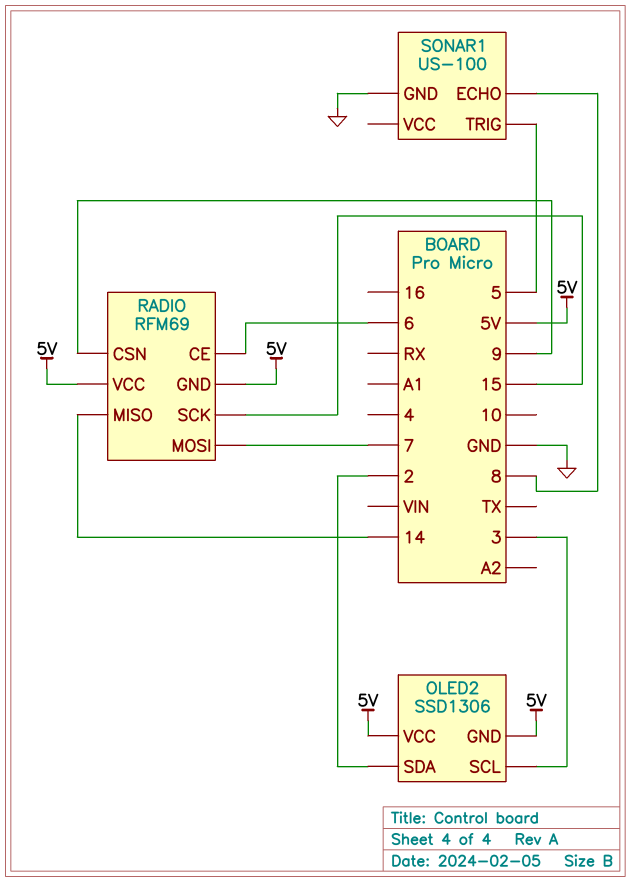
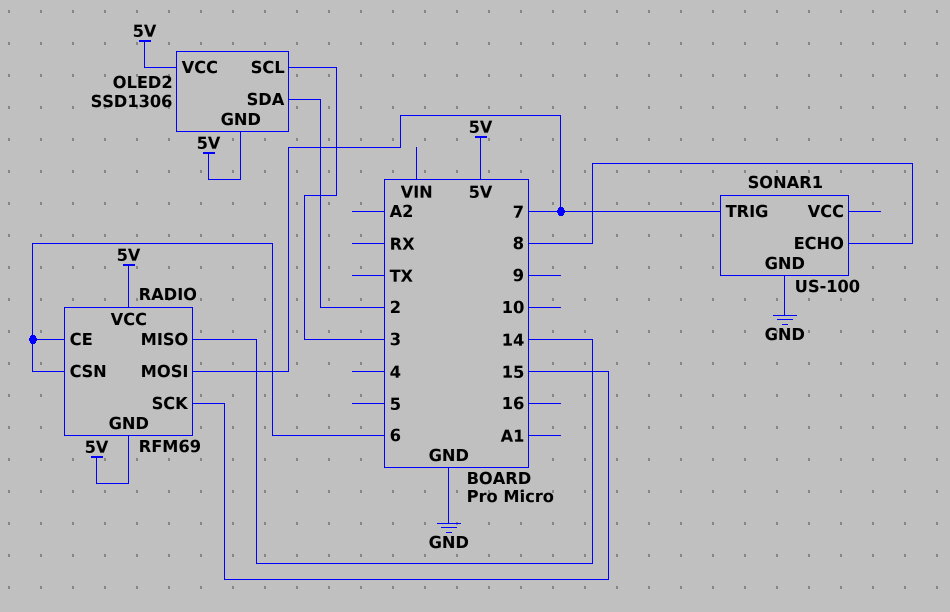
RADIO pin CSN: 9 -> 6
SONAR1 pin TRIG: 5 -> 7

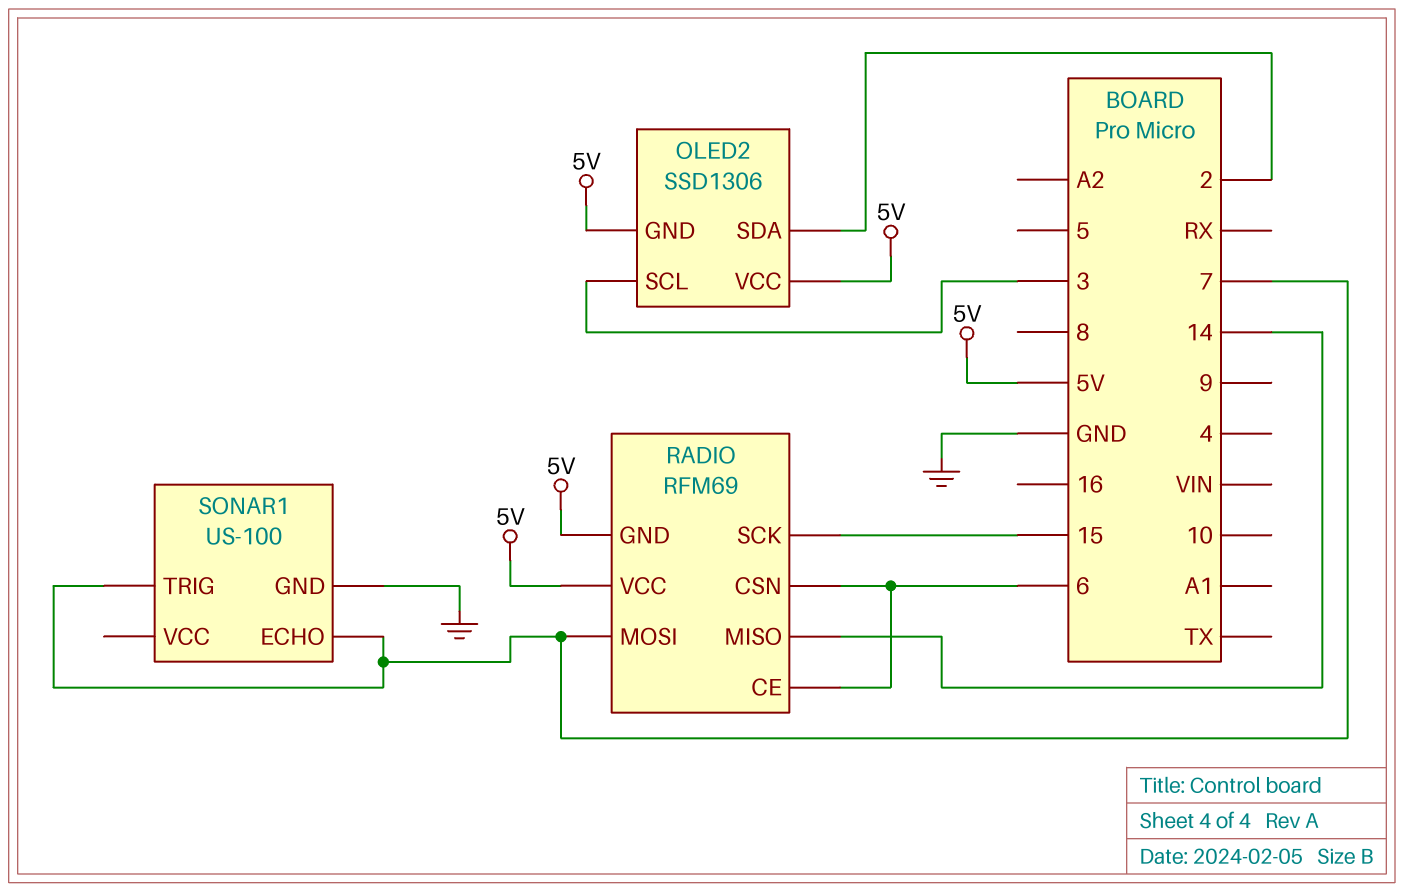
SONAR1 pin ECHO: 8 -> 7

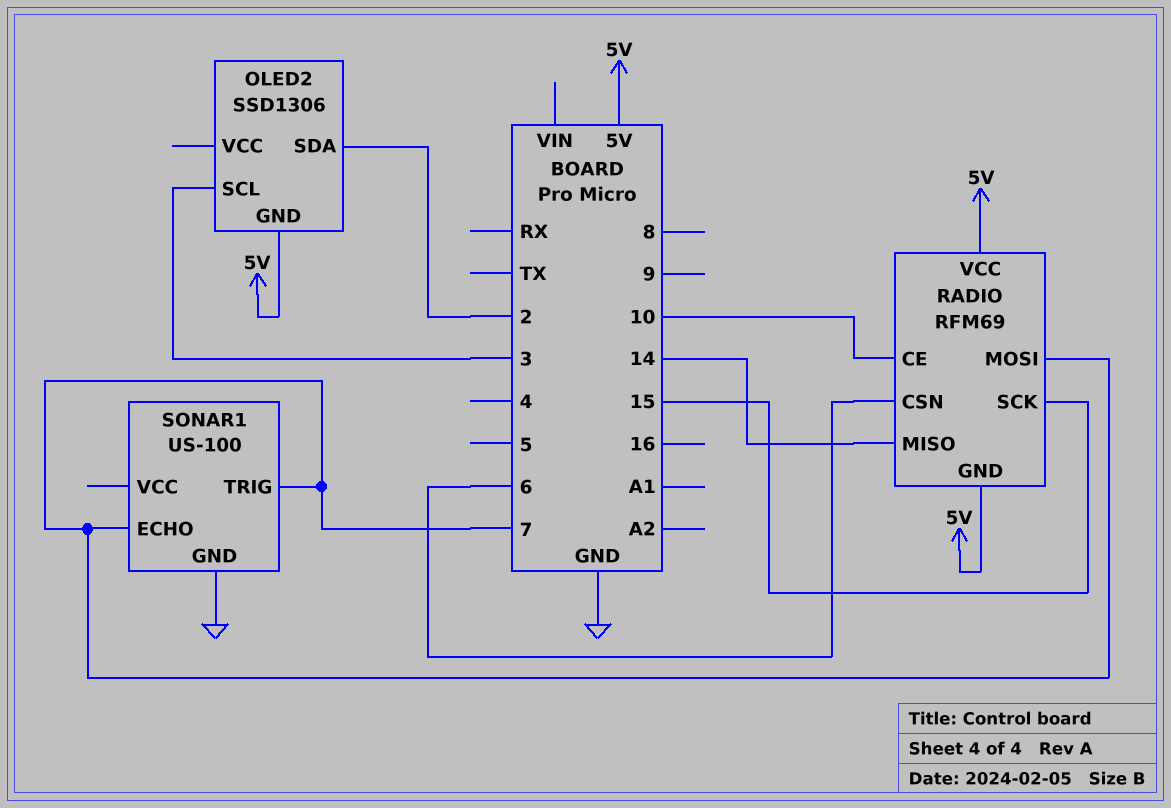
OLED2 pin VCC: 5V -> none
RADIO pin CE: 6 -> 10

